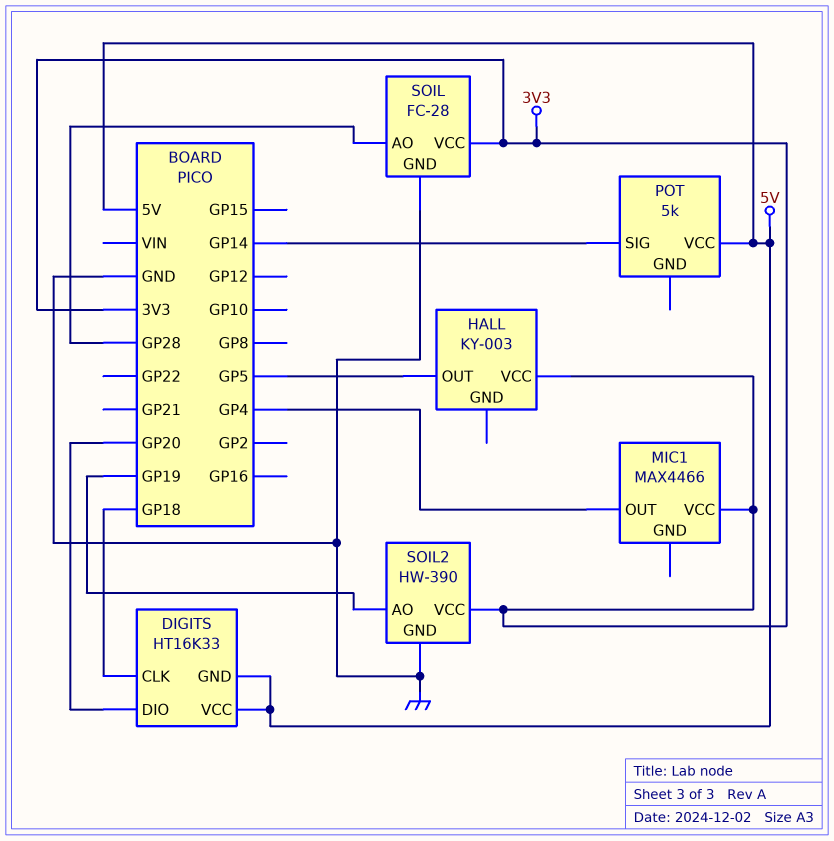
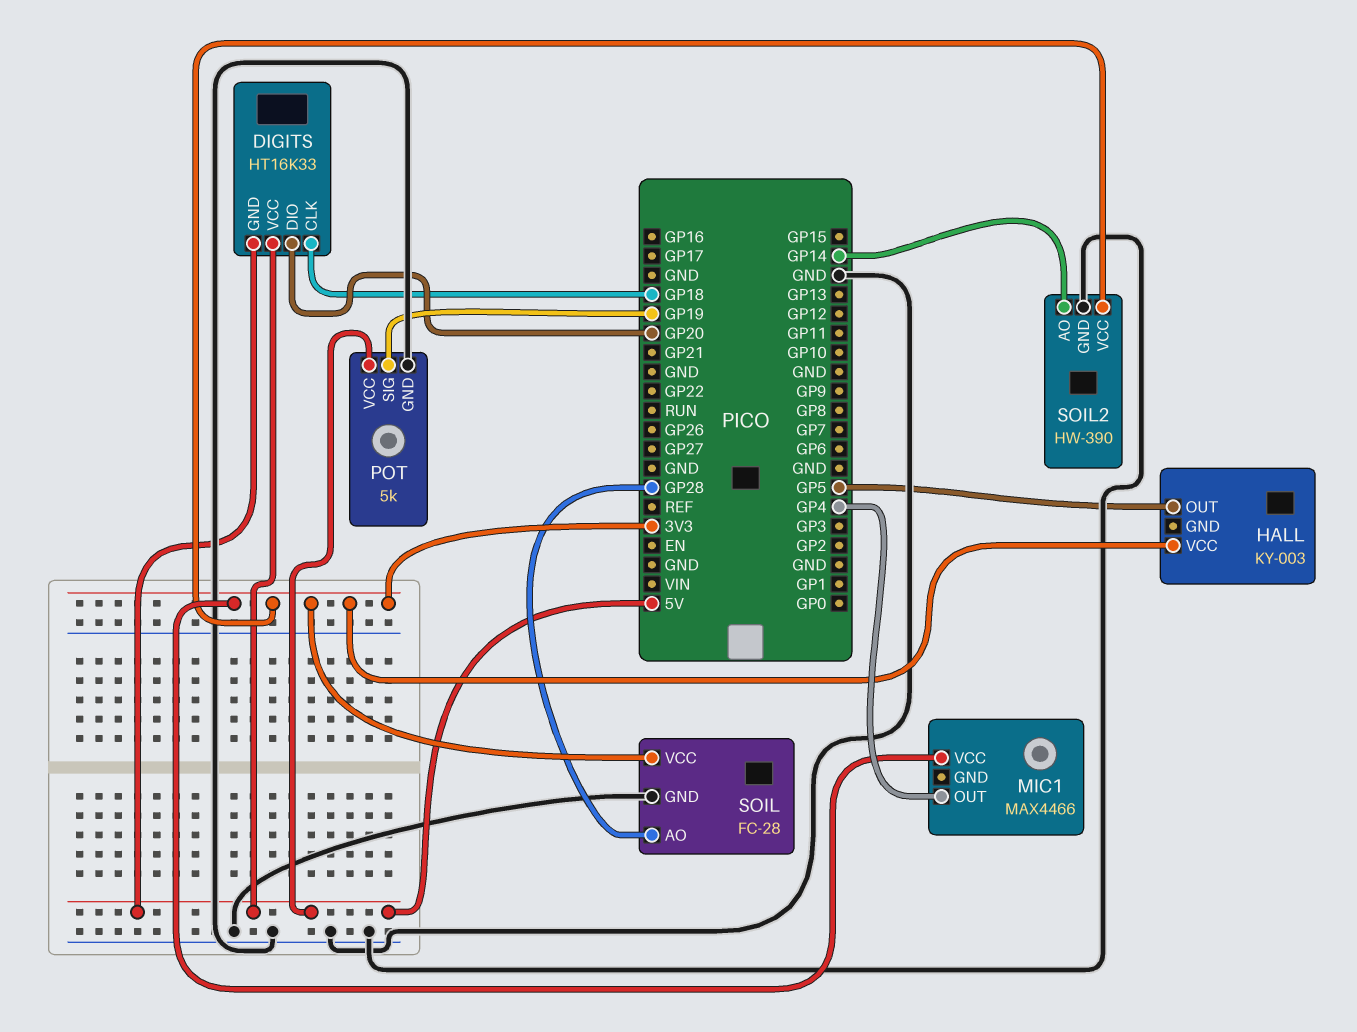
POT pin GND: none -> GND
POT pin SIG: GP14 -> GP19
SOIL2 pin AO: GP19 -> GP14

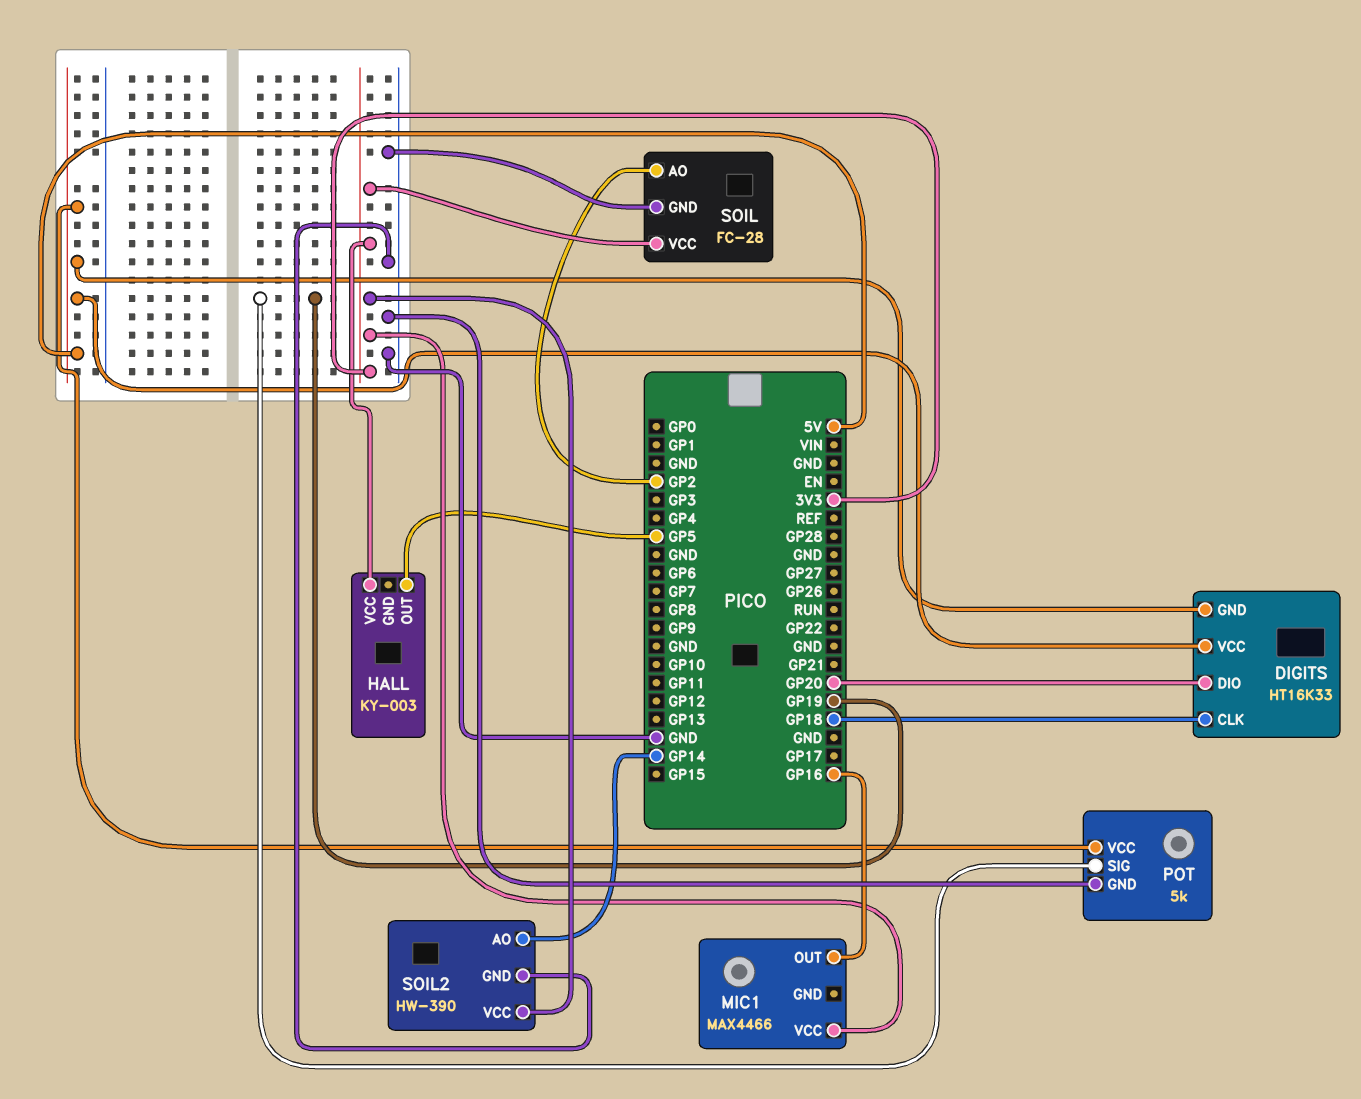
MIC1 pin OUT: GP4 -> GP16
SOIL pin AO: GP28 -> GP2

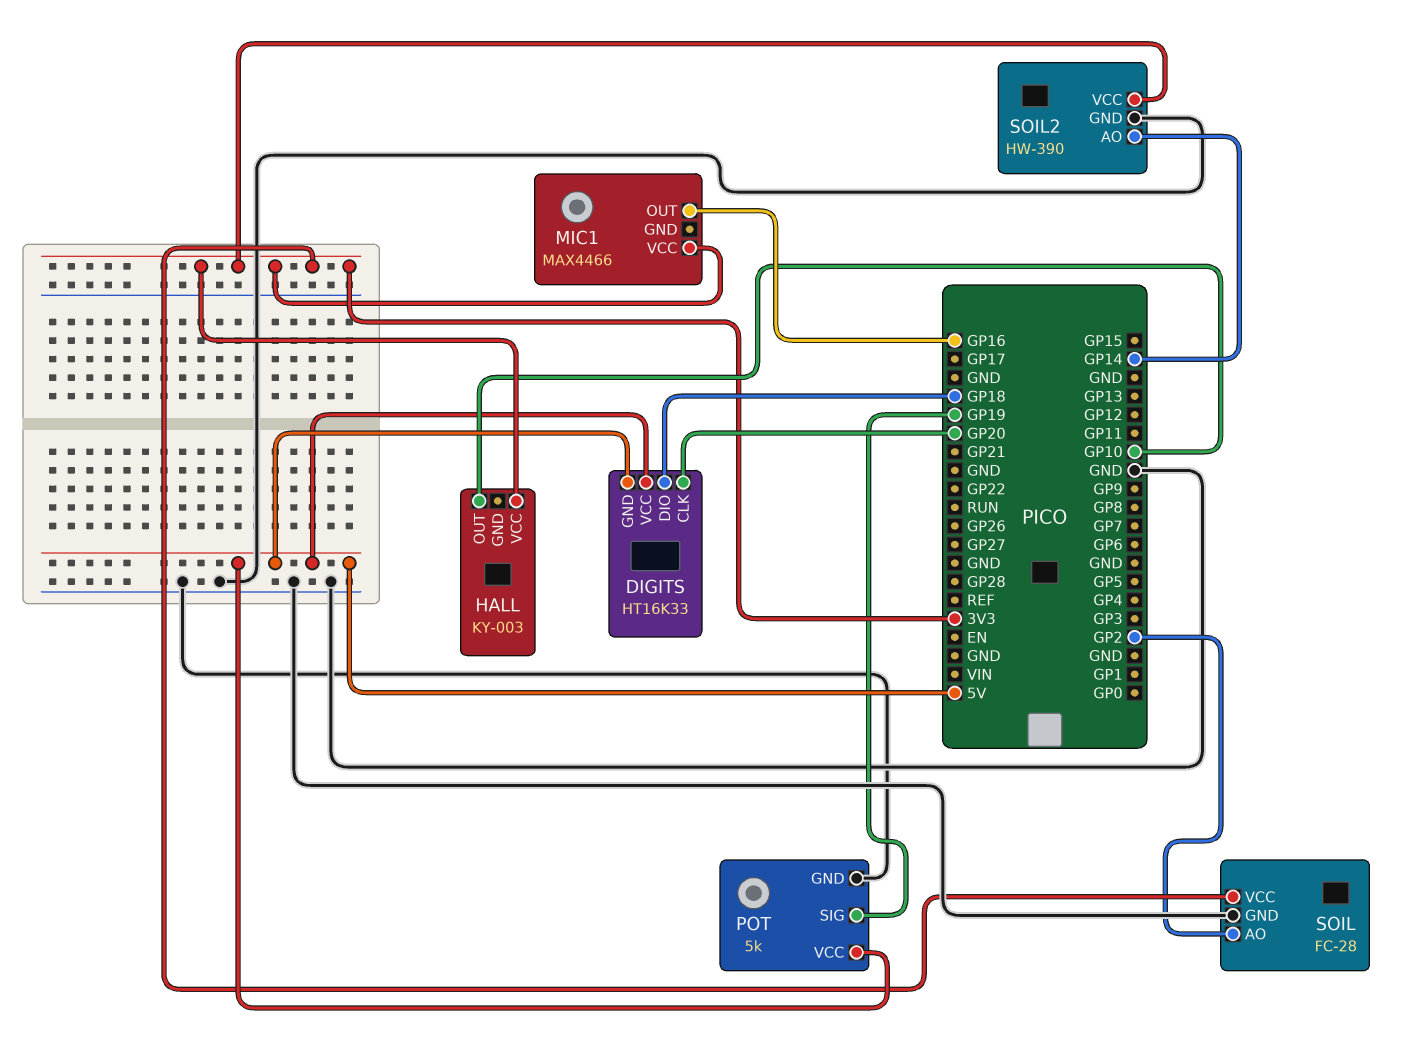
DIGITS pin CLK: GP18 -> GP20
DIGITS pin DIO: GP20 -> GP18
HALL pin OUT: GP5 -> GP10

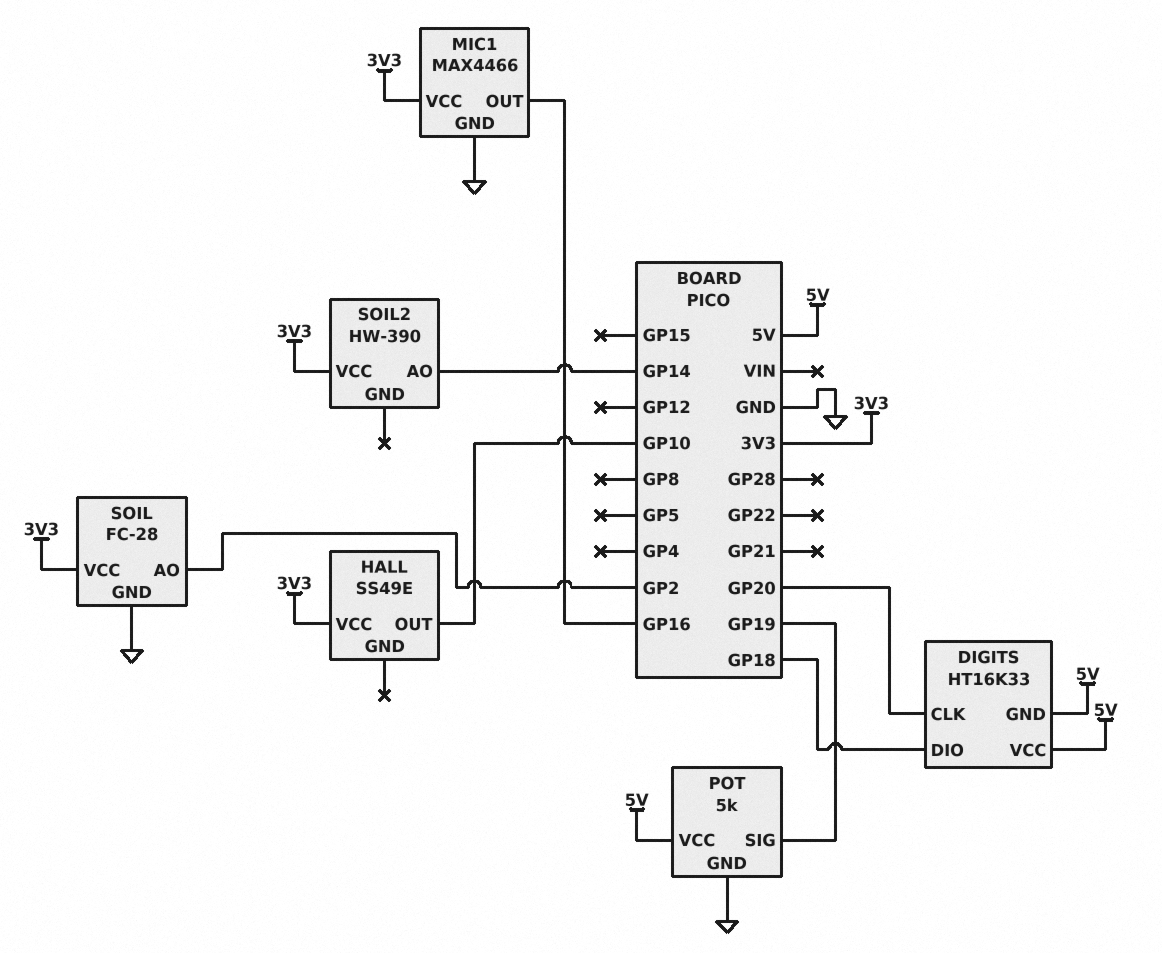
HALL: KY-003 -> SS49E
MIC1 pin GND: none -> GND
SOIL2 pin GND: GND -> none

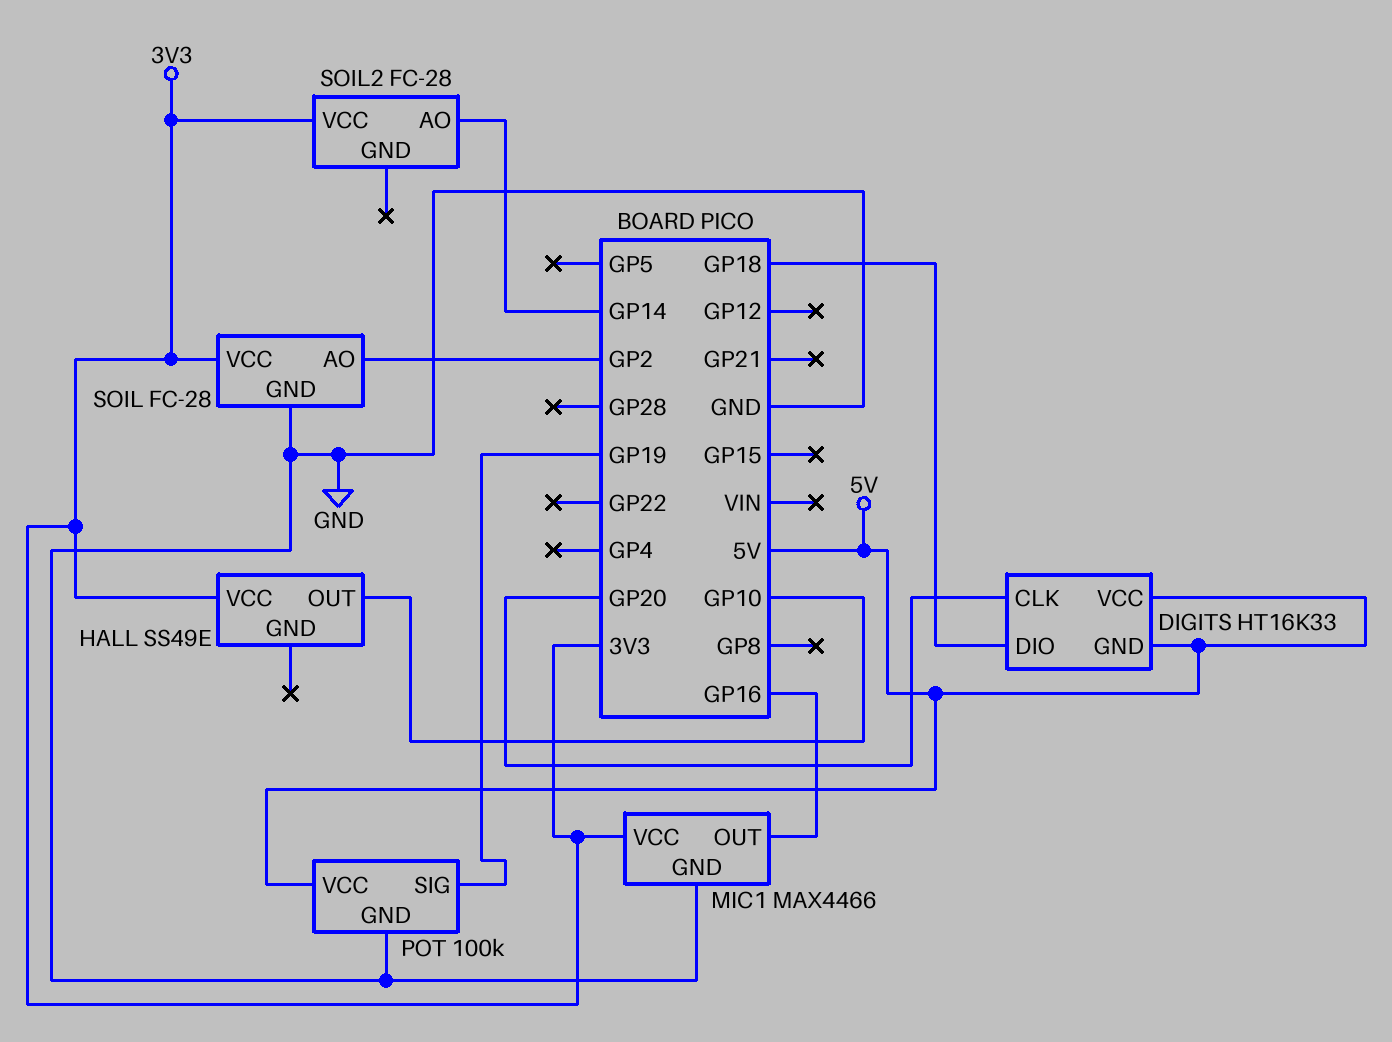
POT: 5k -> 100k
SOIL2: HW-390 -> FC-28

